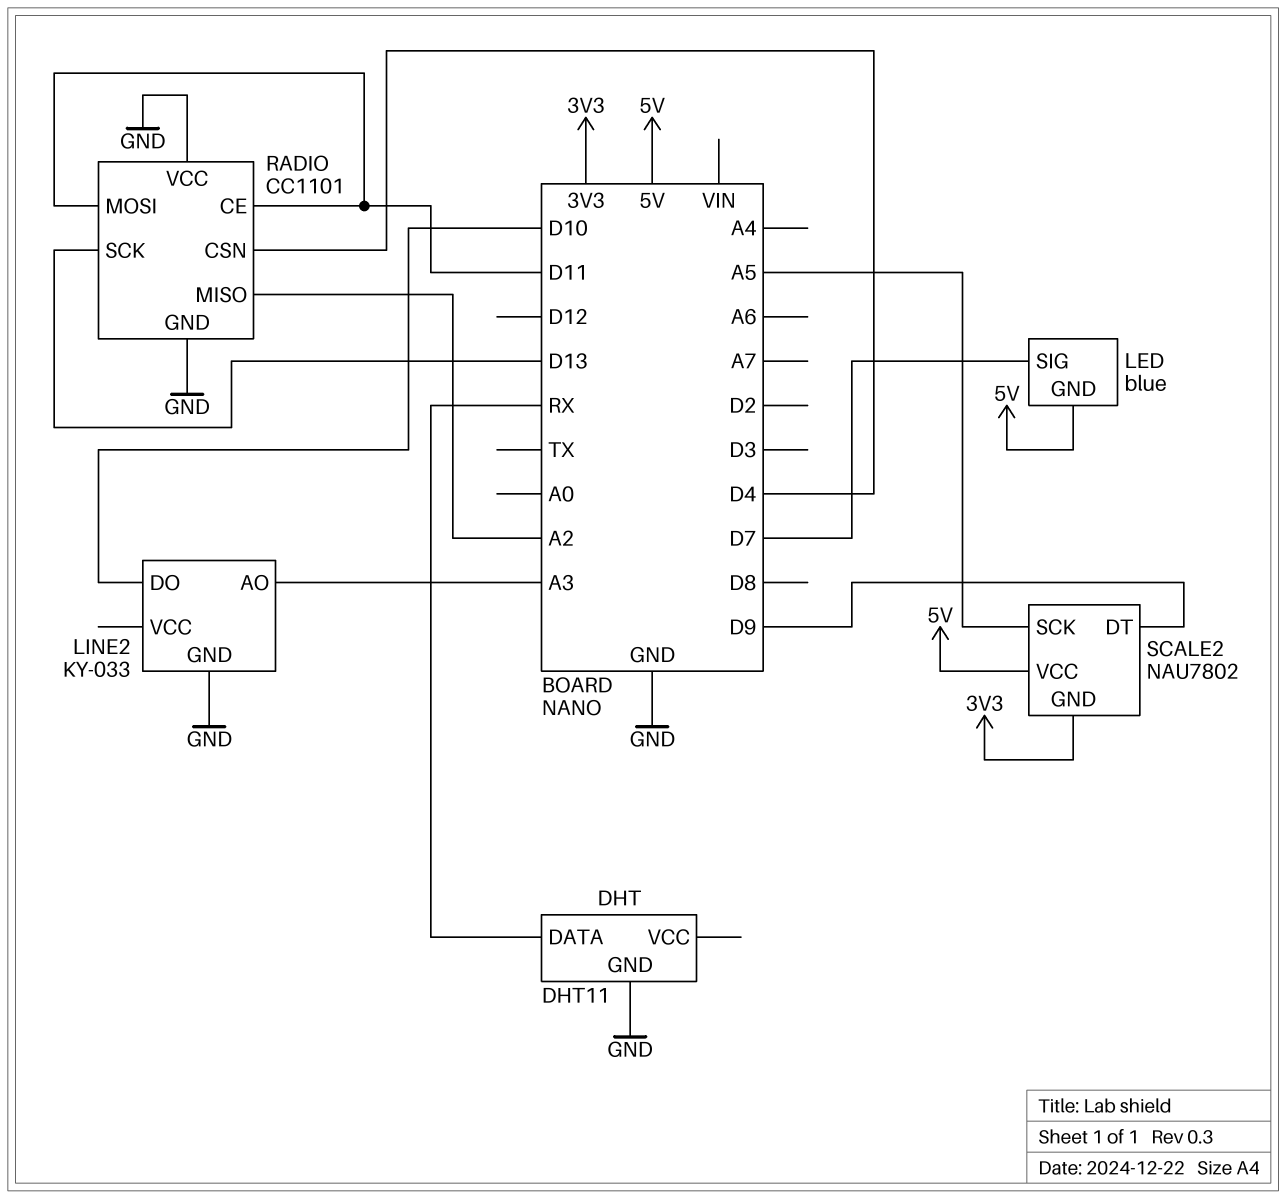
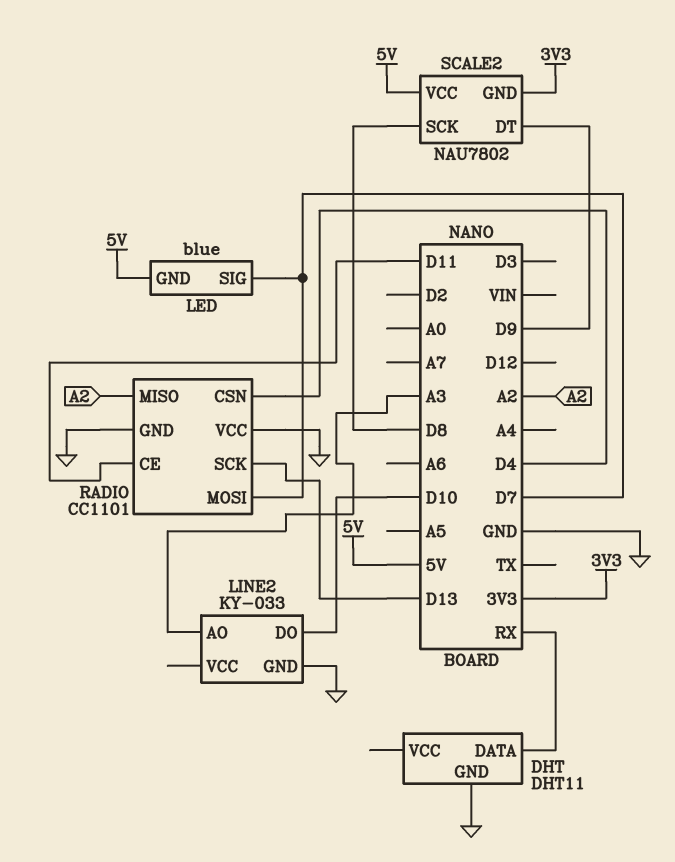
RADIO pin MOSI: D11 -> D7
SCALE2 pin SCK: A5 -> D8

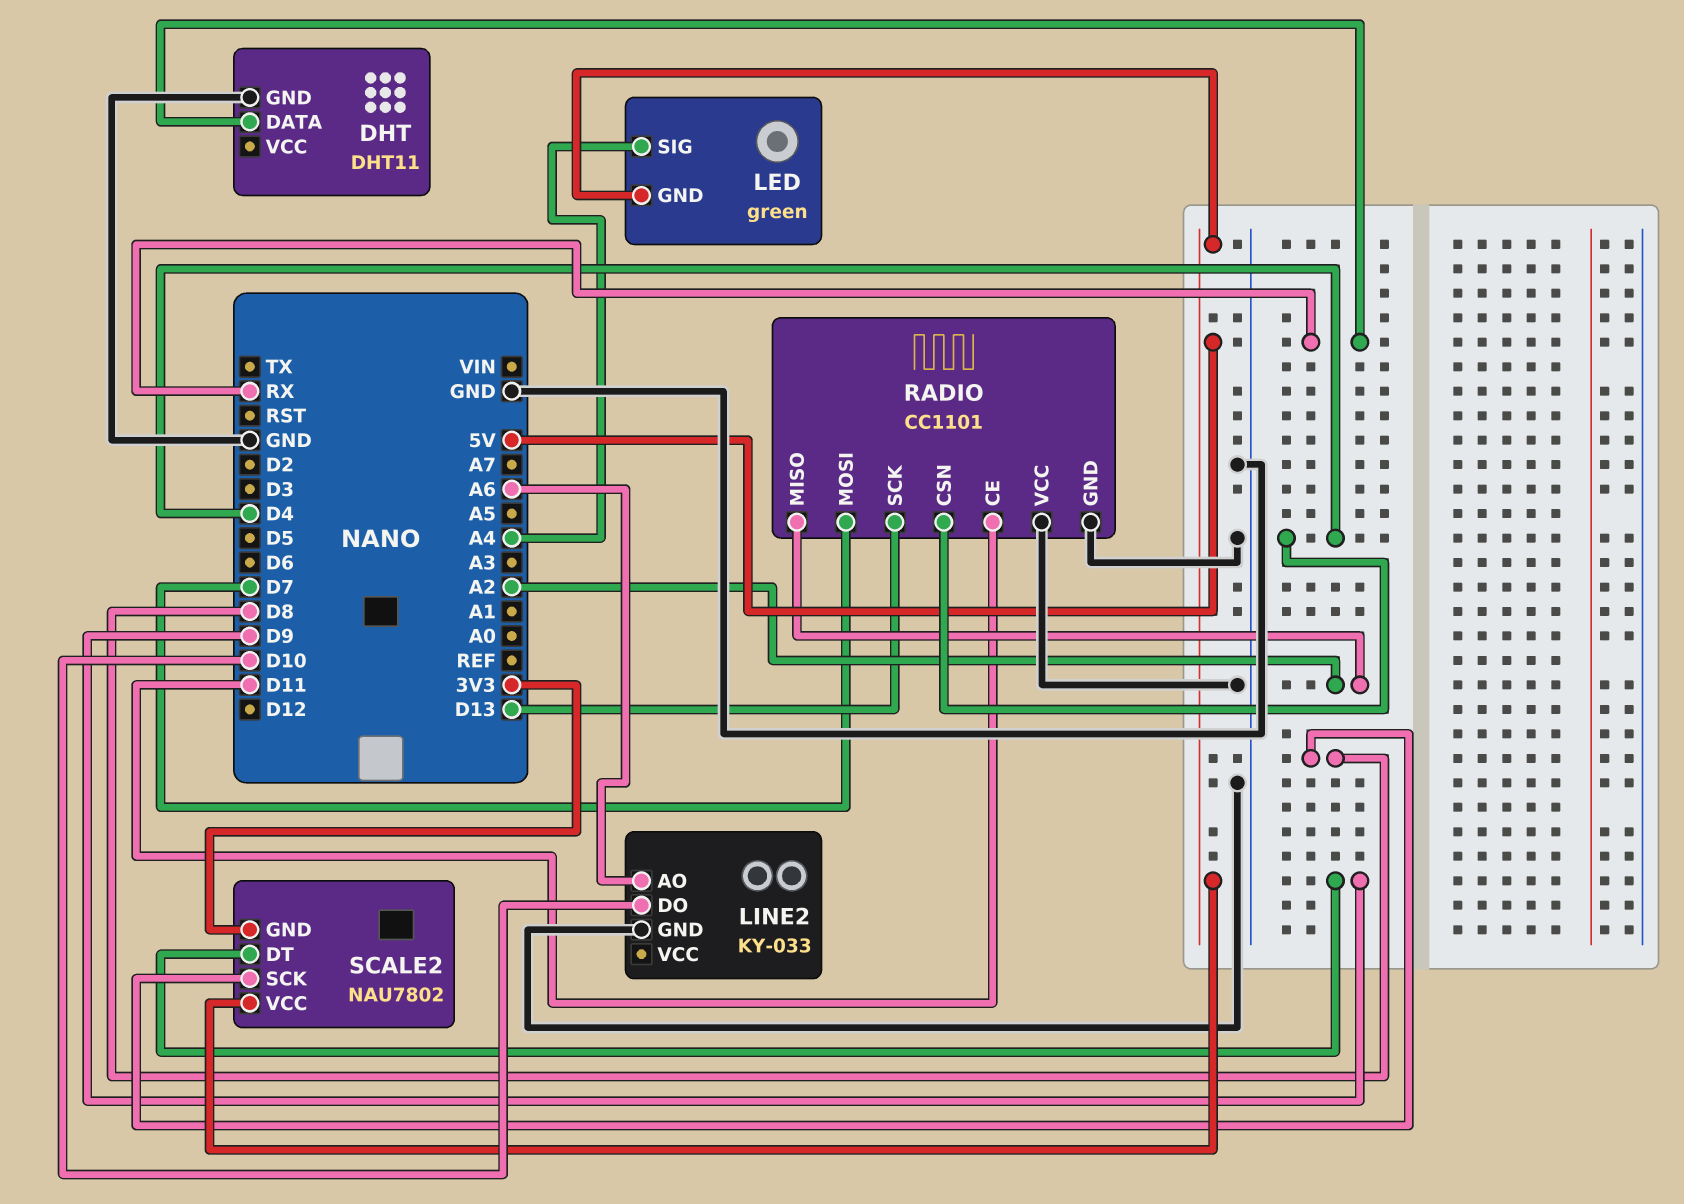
LED: blue -> green
LED pin SIG: D7 -> A4
LINE2 pin AO: A3 -> A6

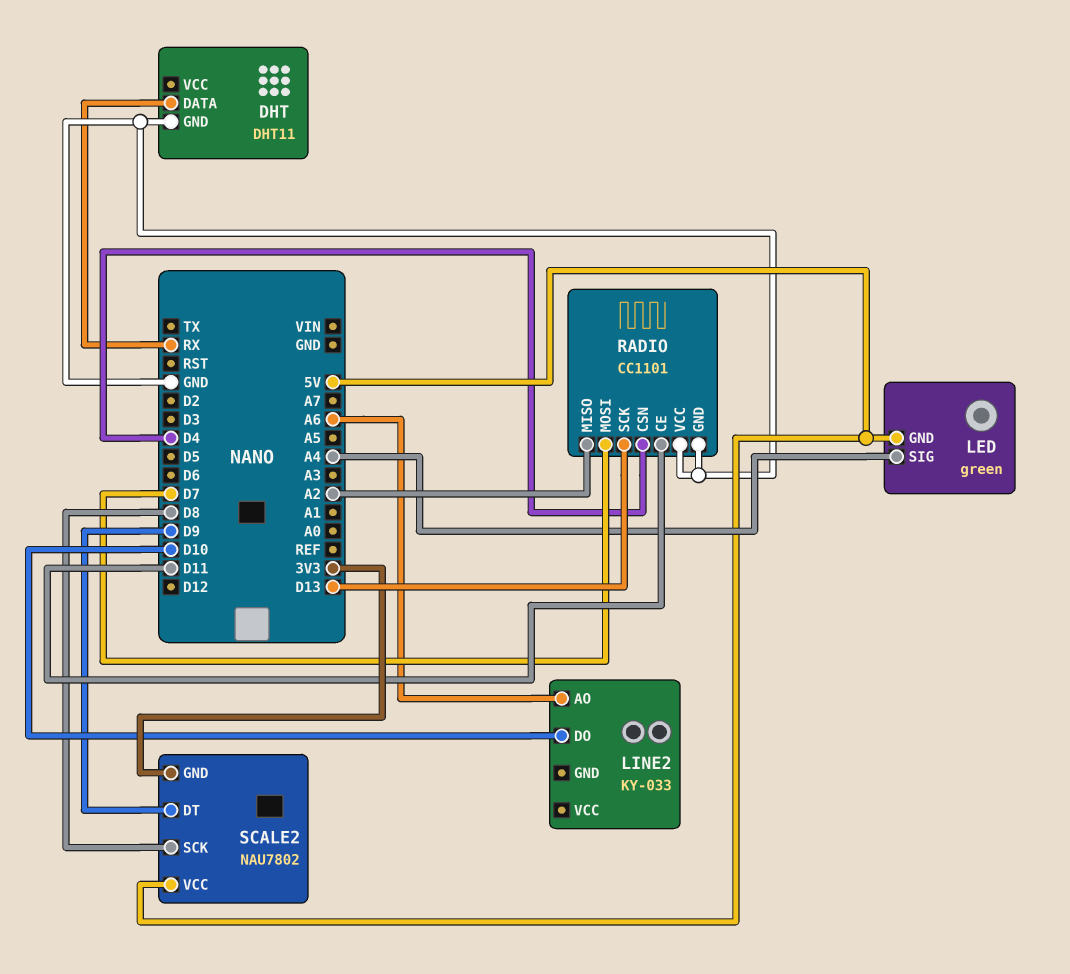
LINE2 pin GND: GND -> none

